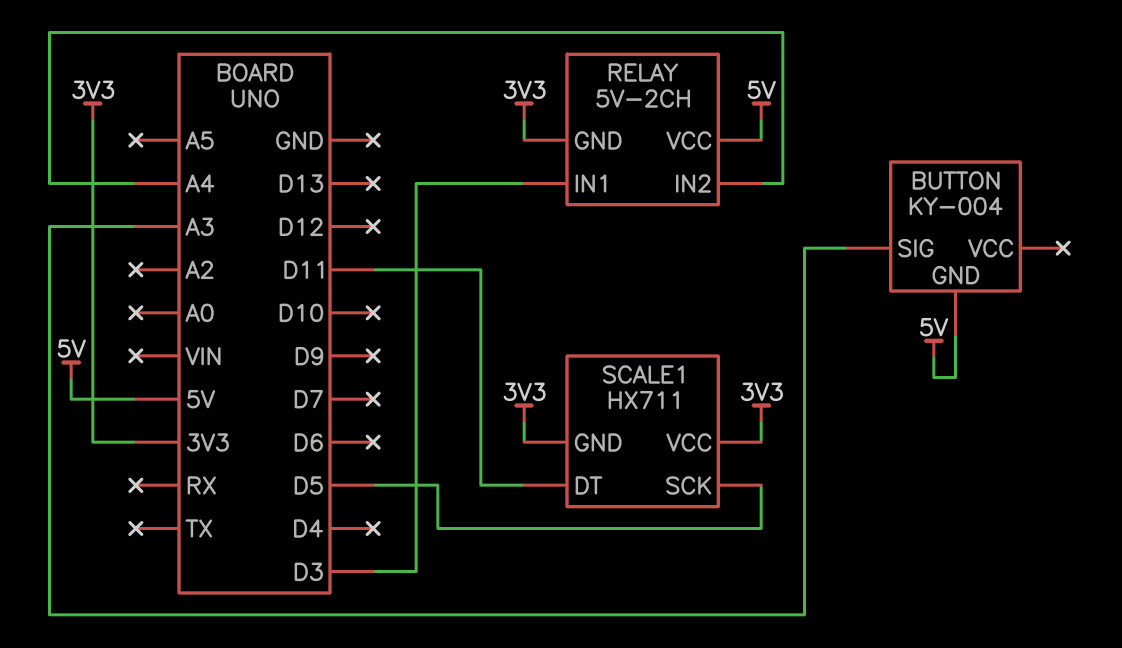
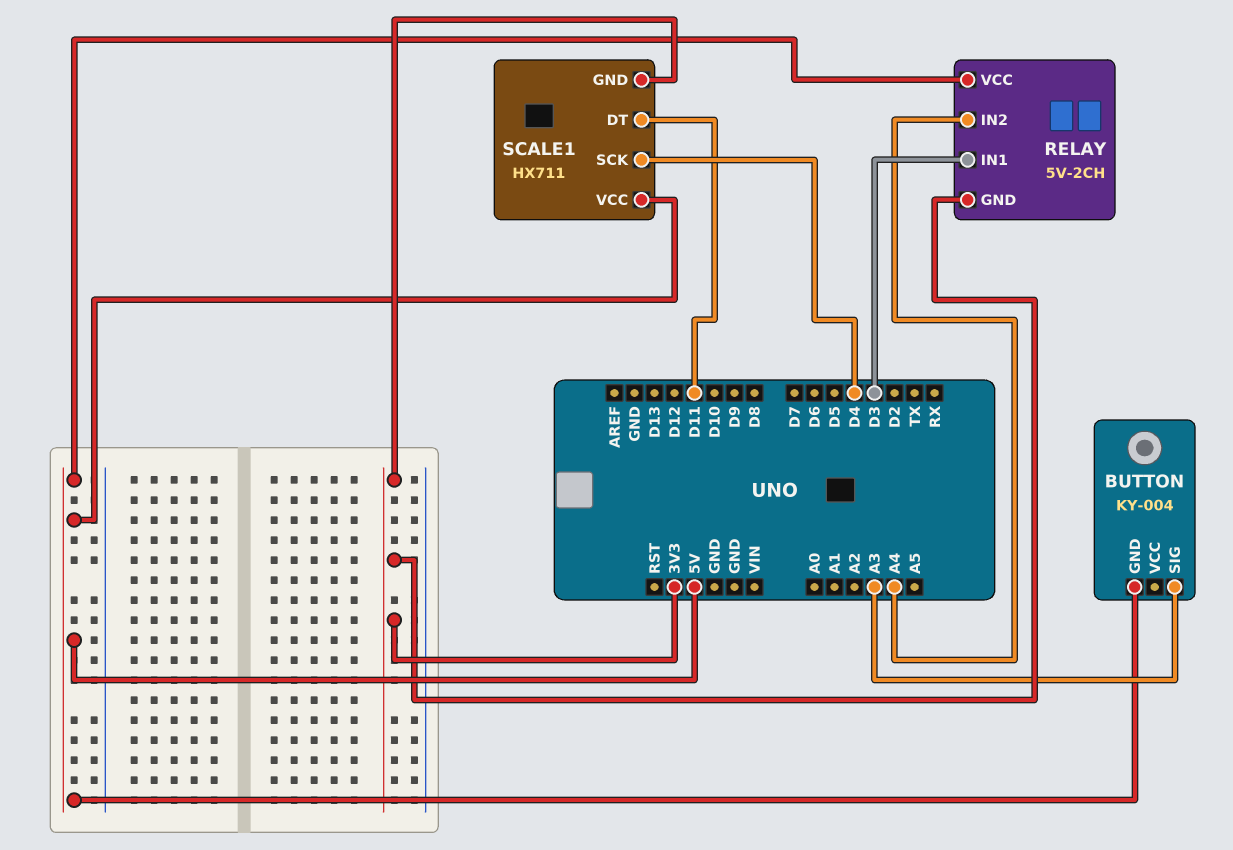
SCALE1 pin SCK: D5 -> D4
SCALE1 pin VCC: 3V3 -> 5V

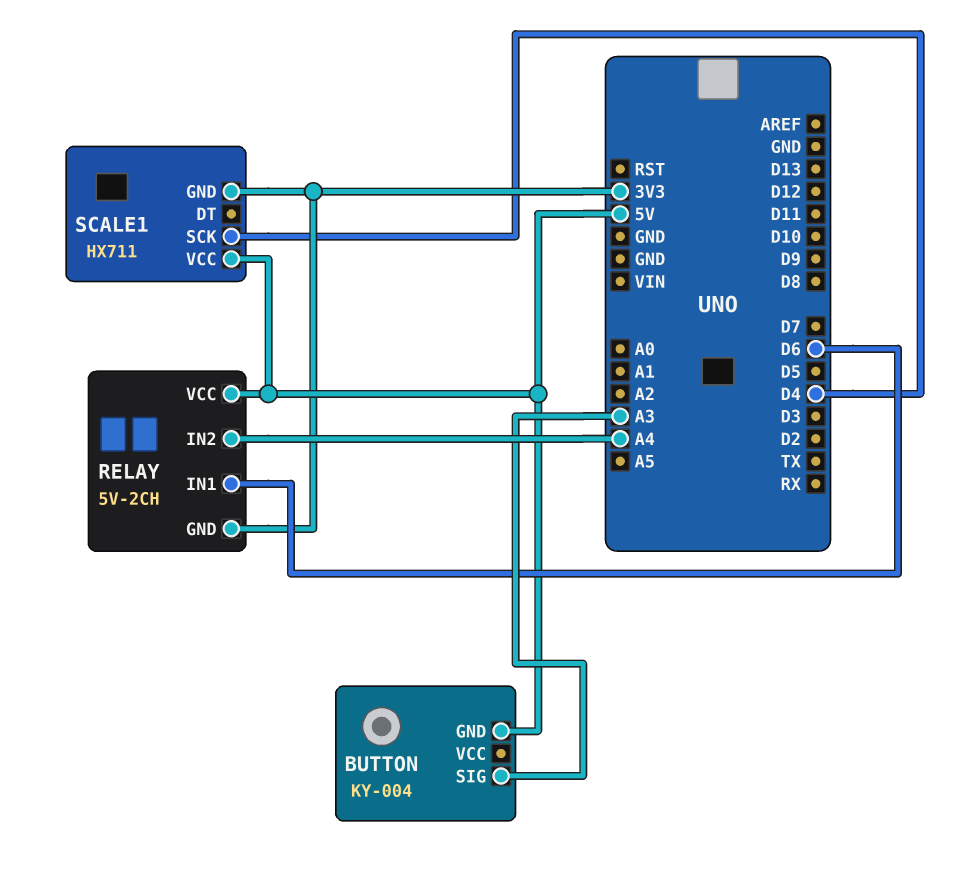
RELAY pin IN1: D3 -> D6
SCALE1 pin DT: D11 -> none

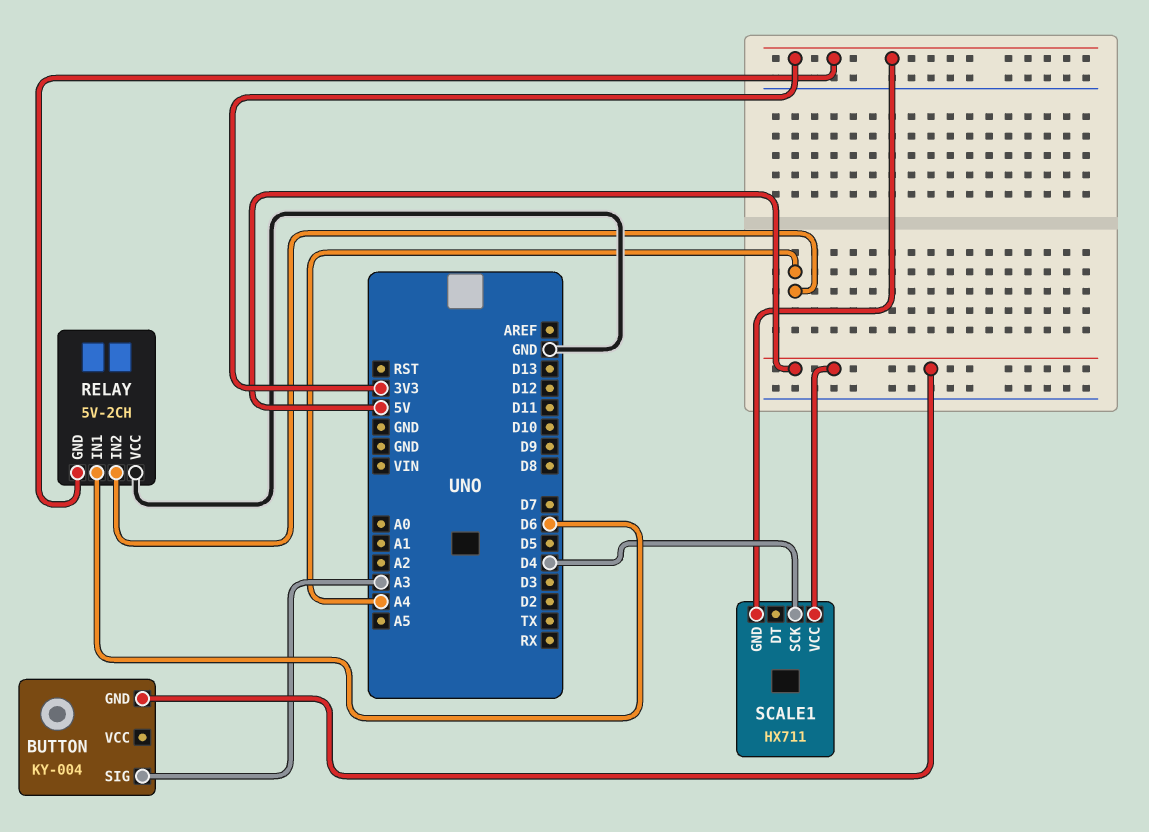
RELAY pin VCC: 5V -> GND

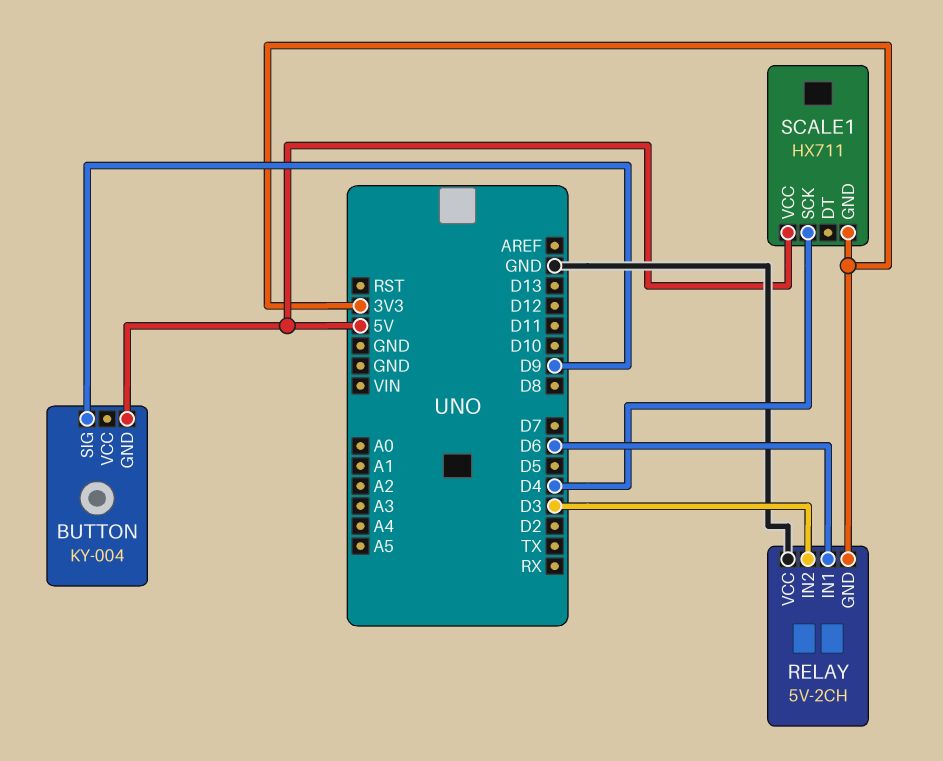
BUTTON pin SIG: A3 -> D9
RELAY pin IN2: A4 -> D3

